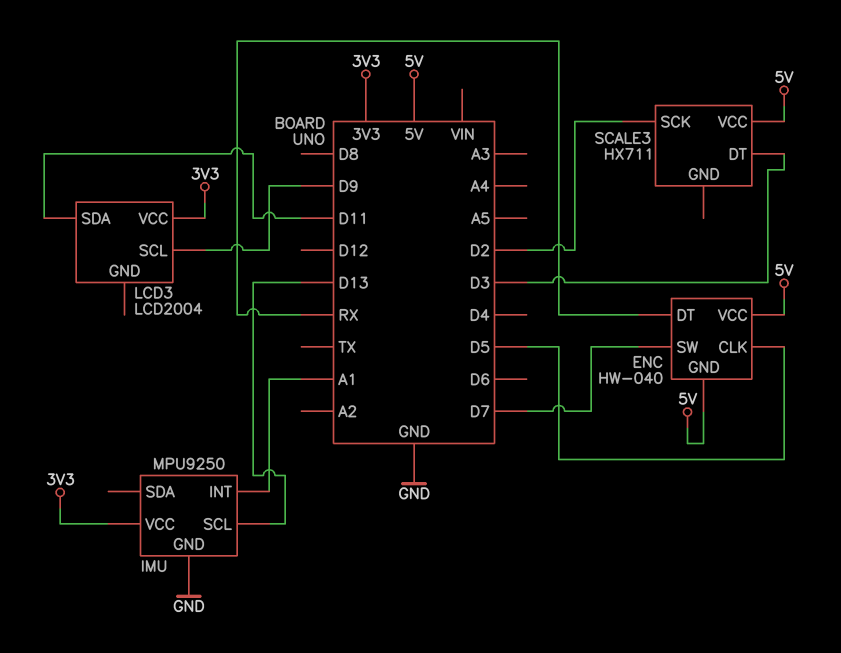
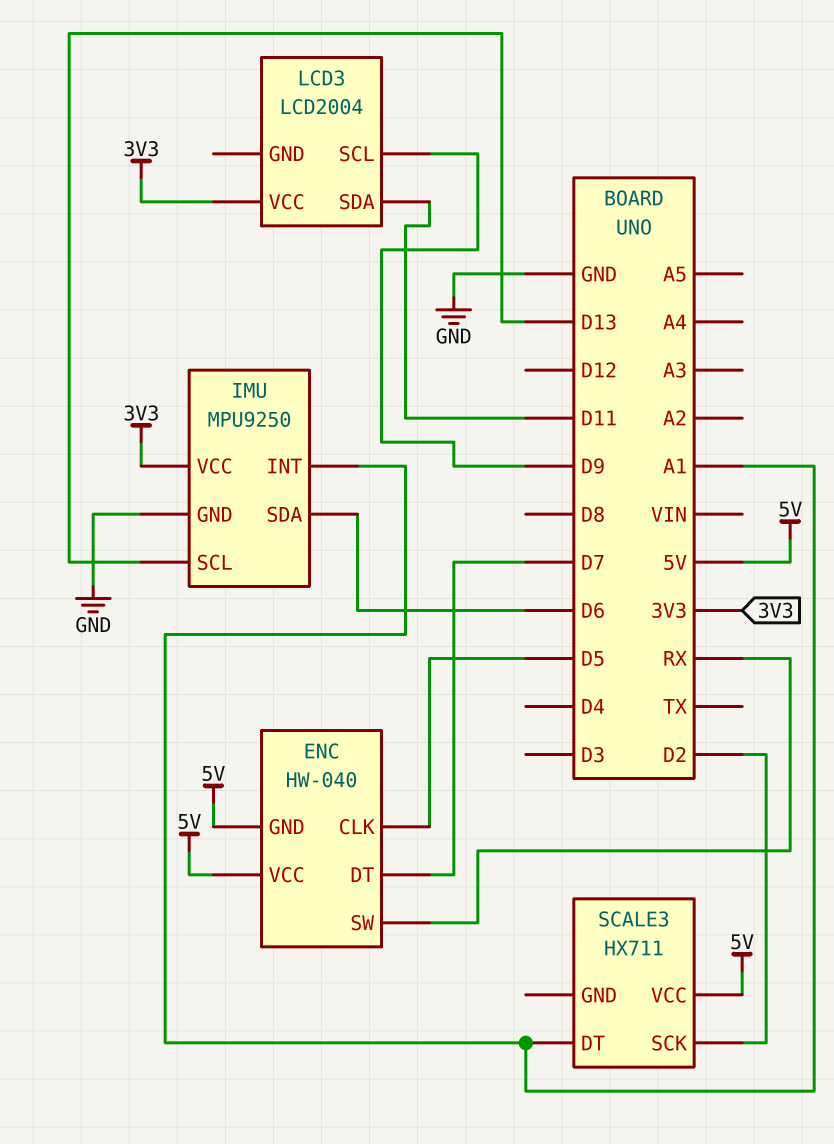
ENC pin DT: RX -> D7
ENC pin SW: D7 -> RX
IMU pin SDA: none -> D6
SCALE3 pin DT: D3 -> A1

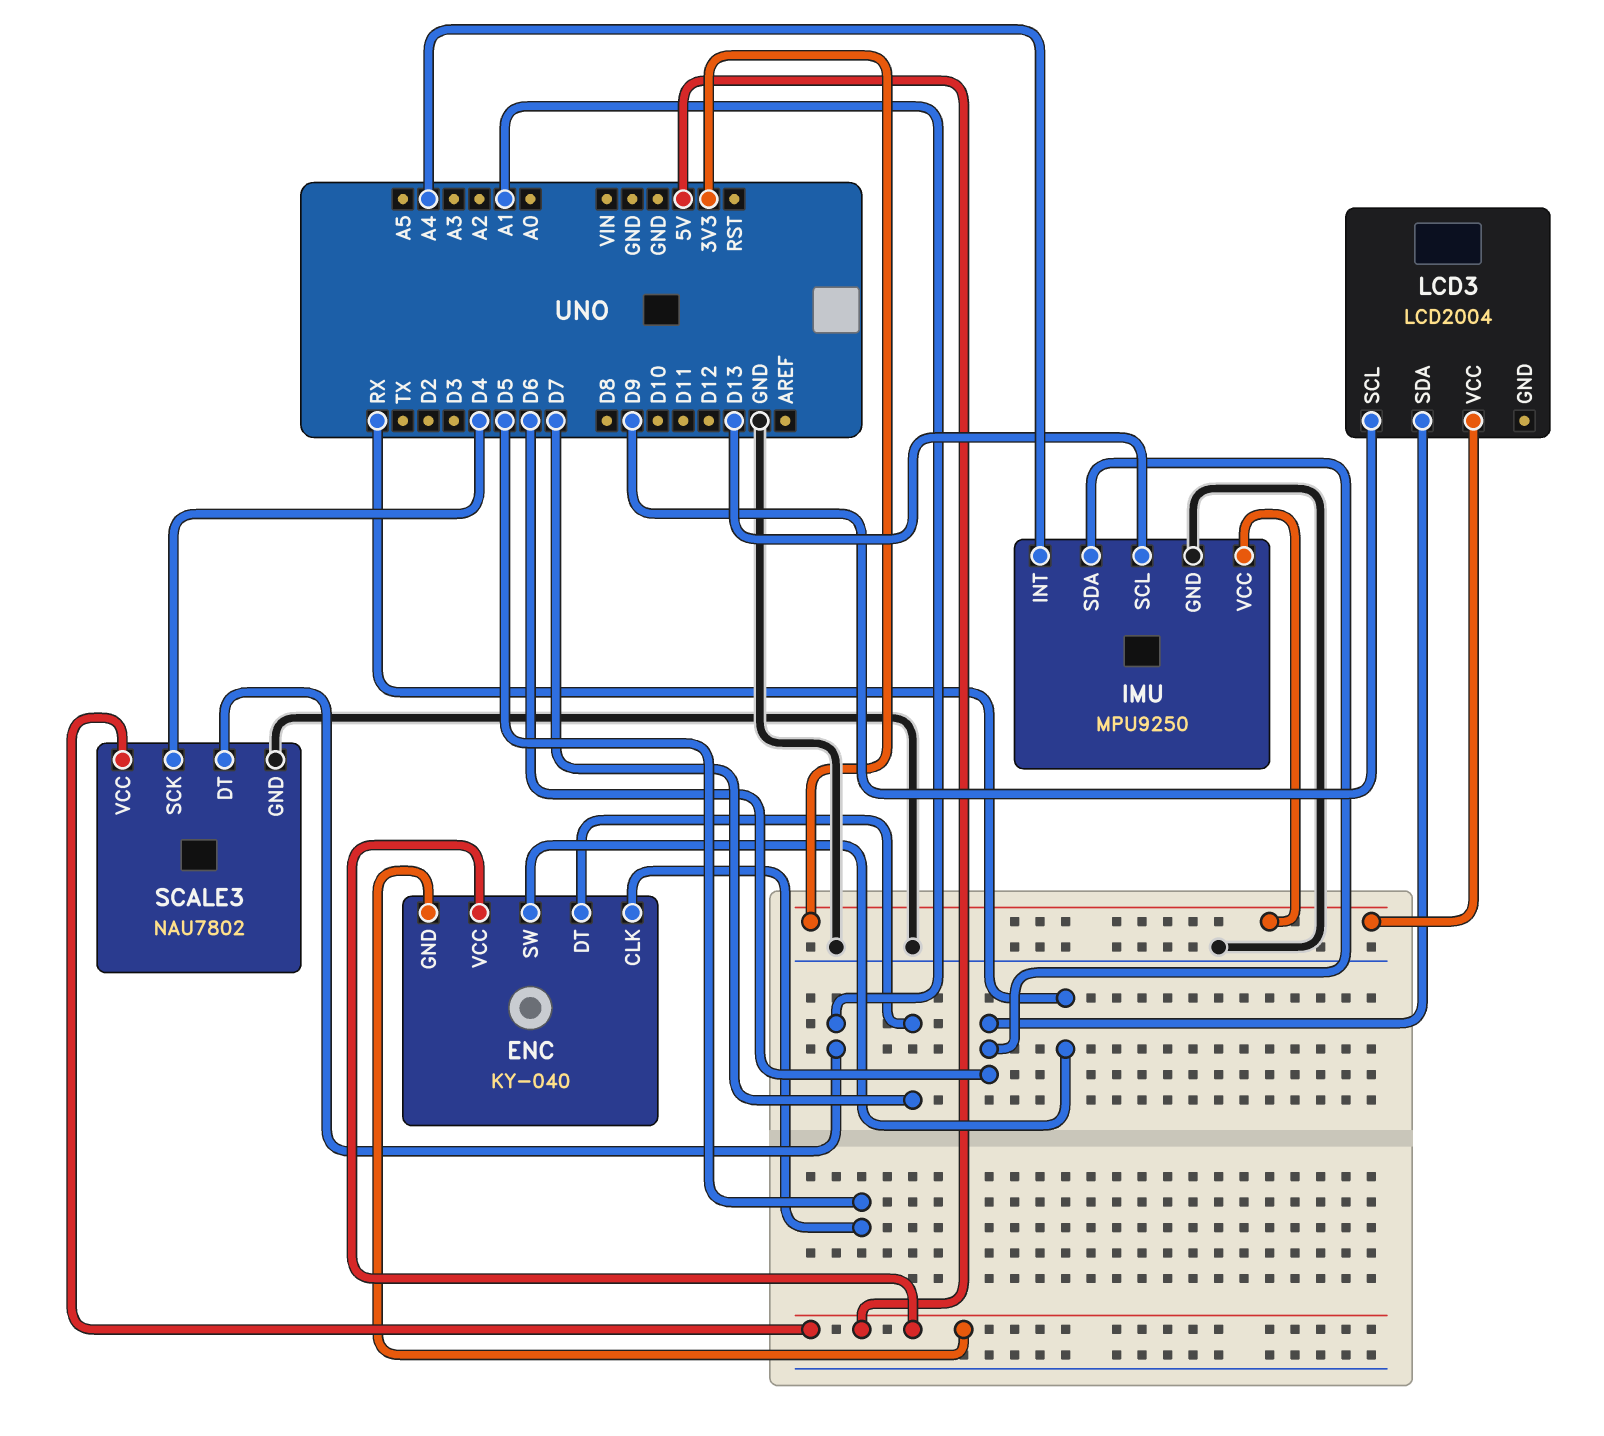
ENC: HW-040 -> KY-040
IMU pin INT: A1 -> A4
LCD3 pin SDA: D11 -> D6
SCALE3: HX711 -> NAU7802
SCALE3 pin GND: none -> GND
SCALE3 pin SCK: D2 -> D4

